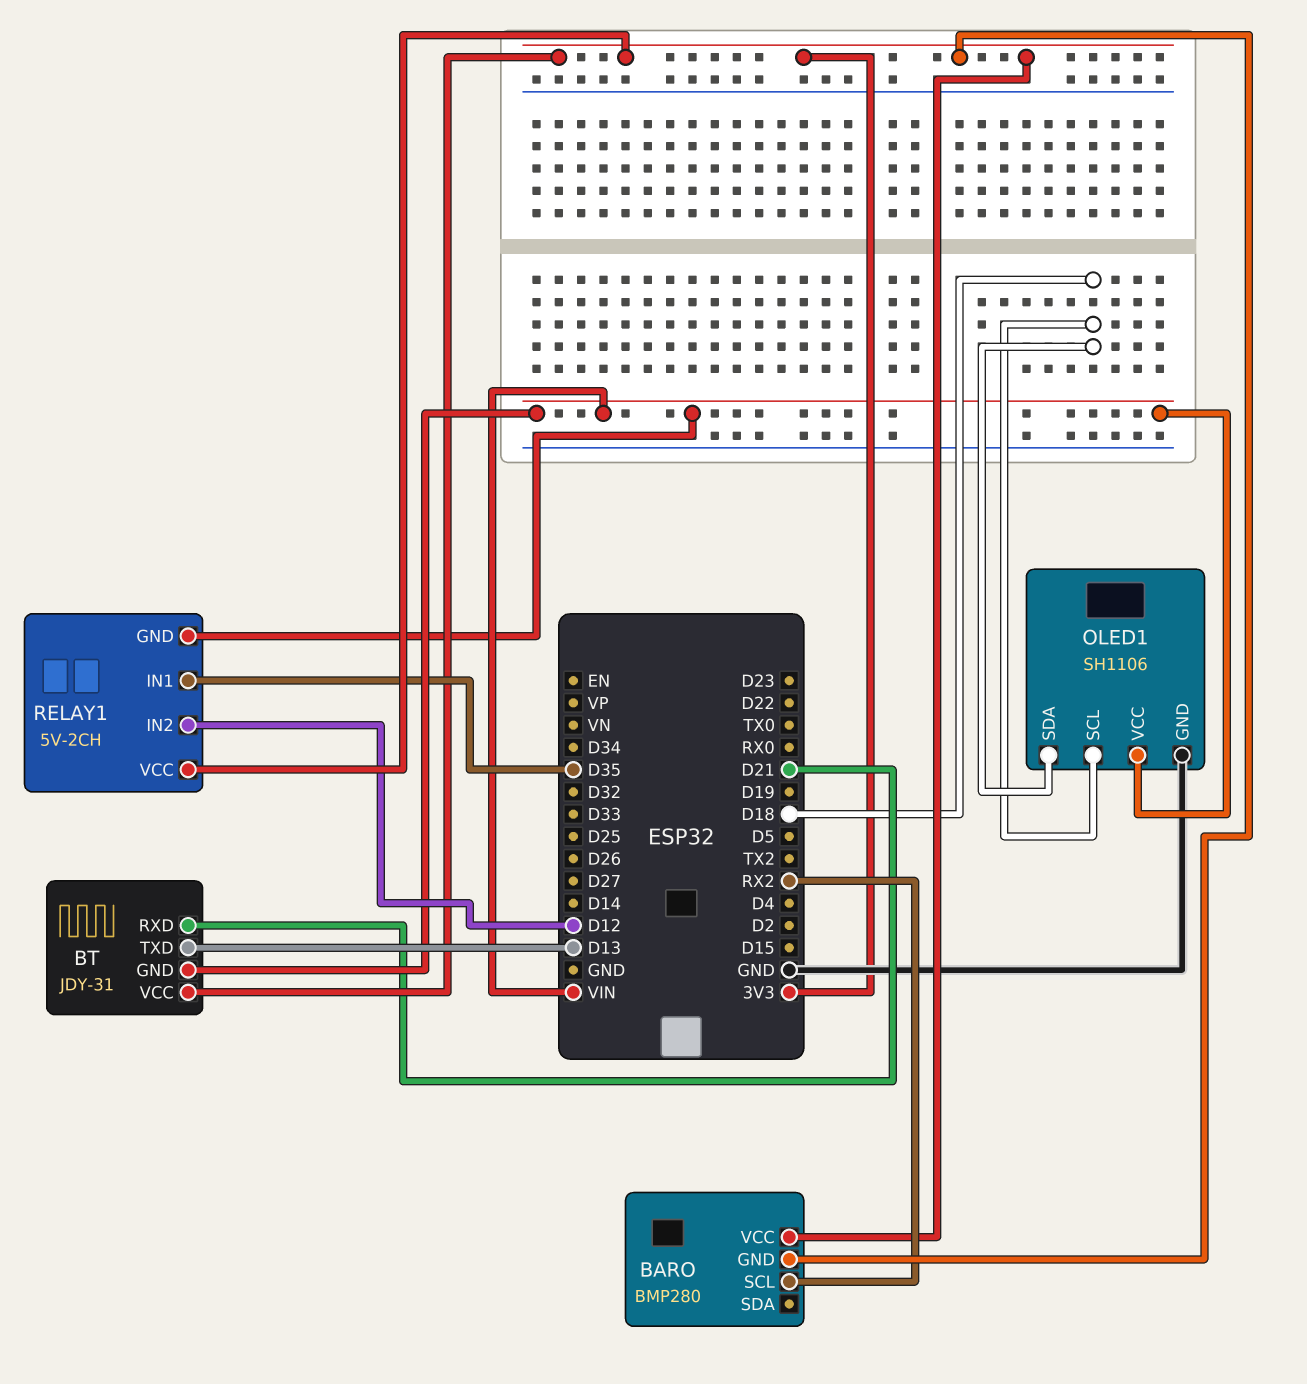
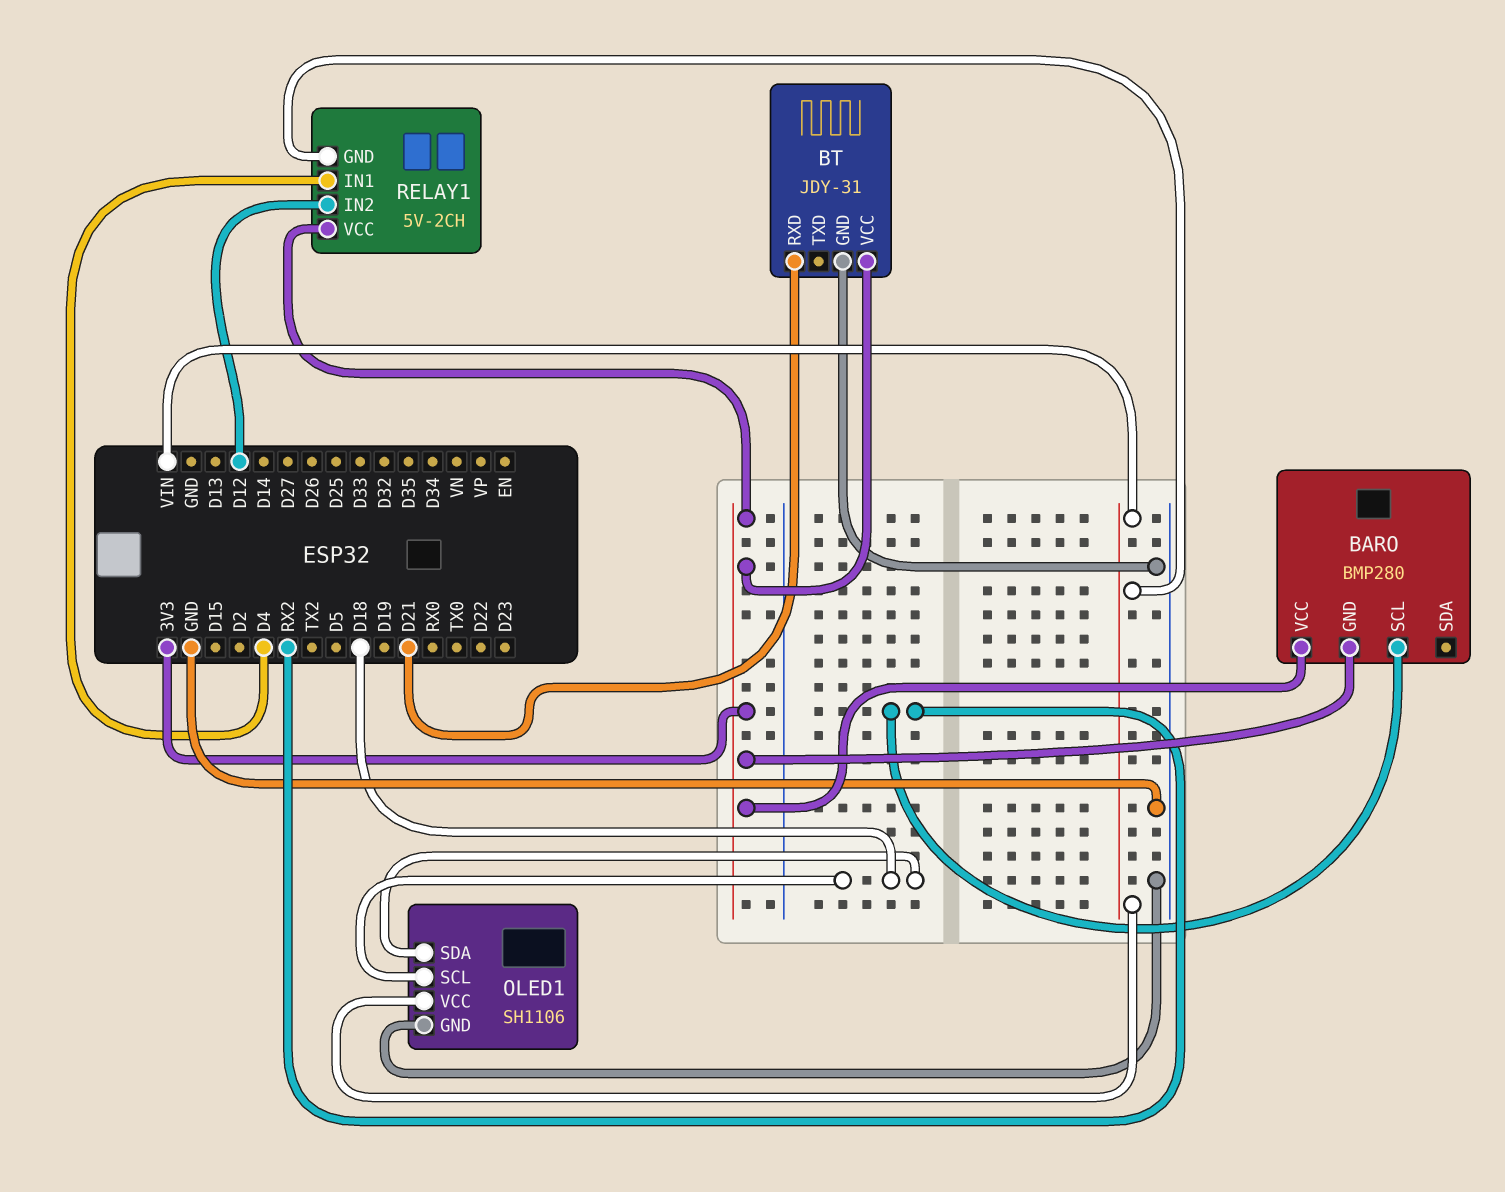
BT pin GND: VIN -> GND
BT pin TXD: D13 -> none
RELAY1 pin IN1: D35 -> D4

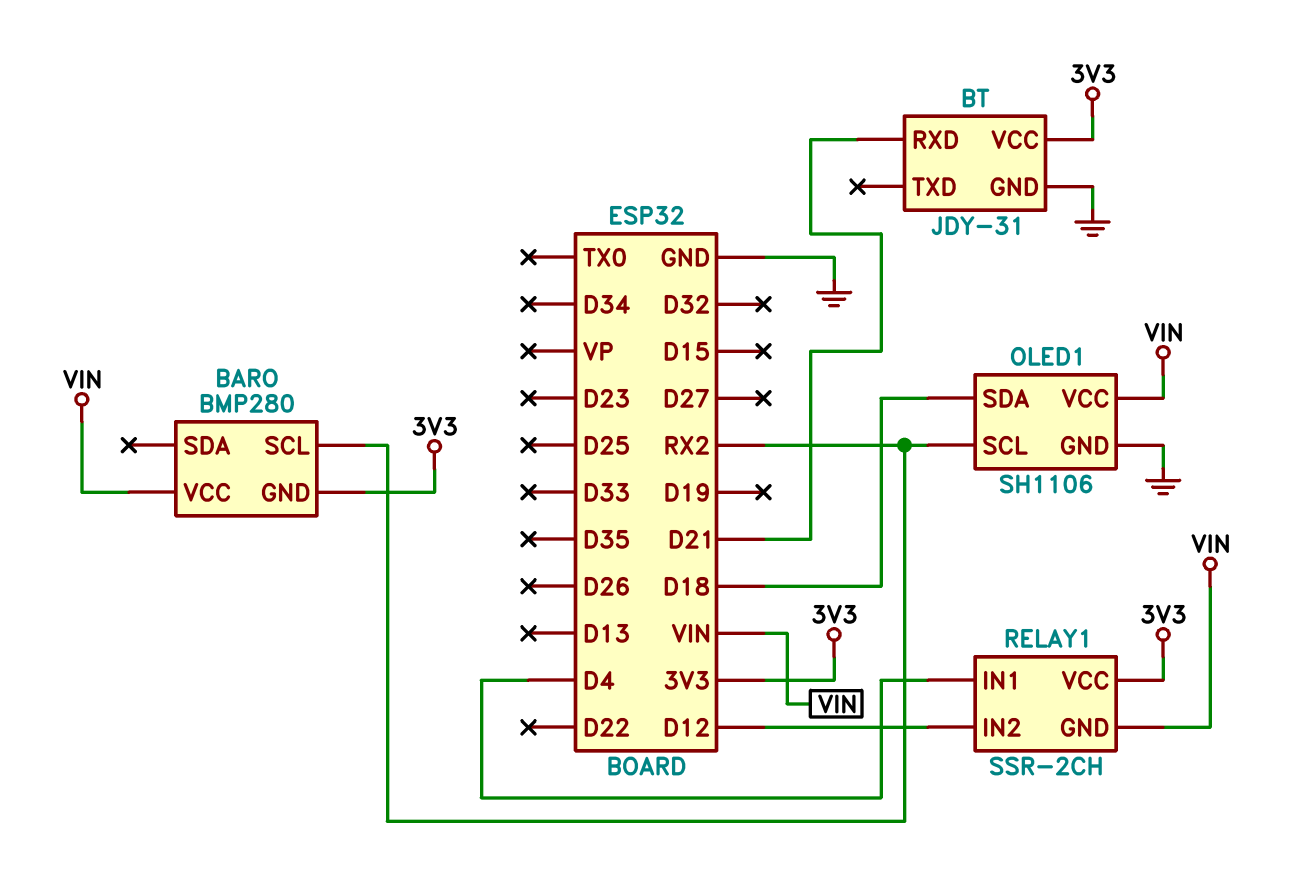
BARO pin VCC: 3V3 -> VIN
OLED1 pin SCL: D18 -> RX2
RELAY1: 5V-2CH -> SSR-2CH

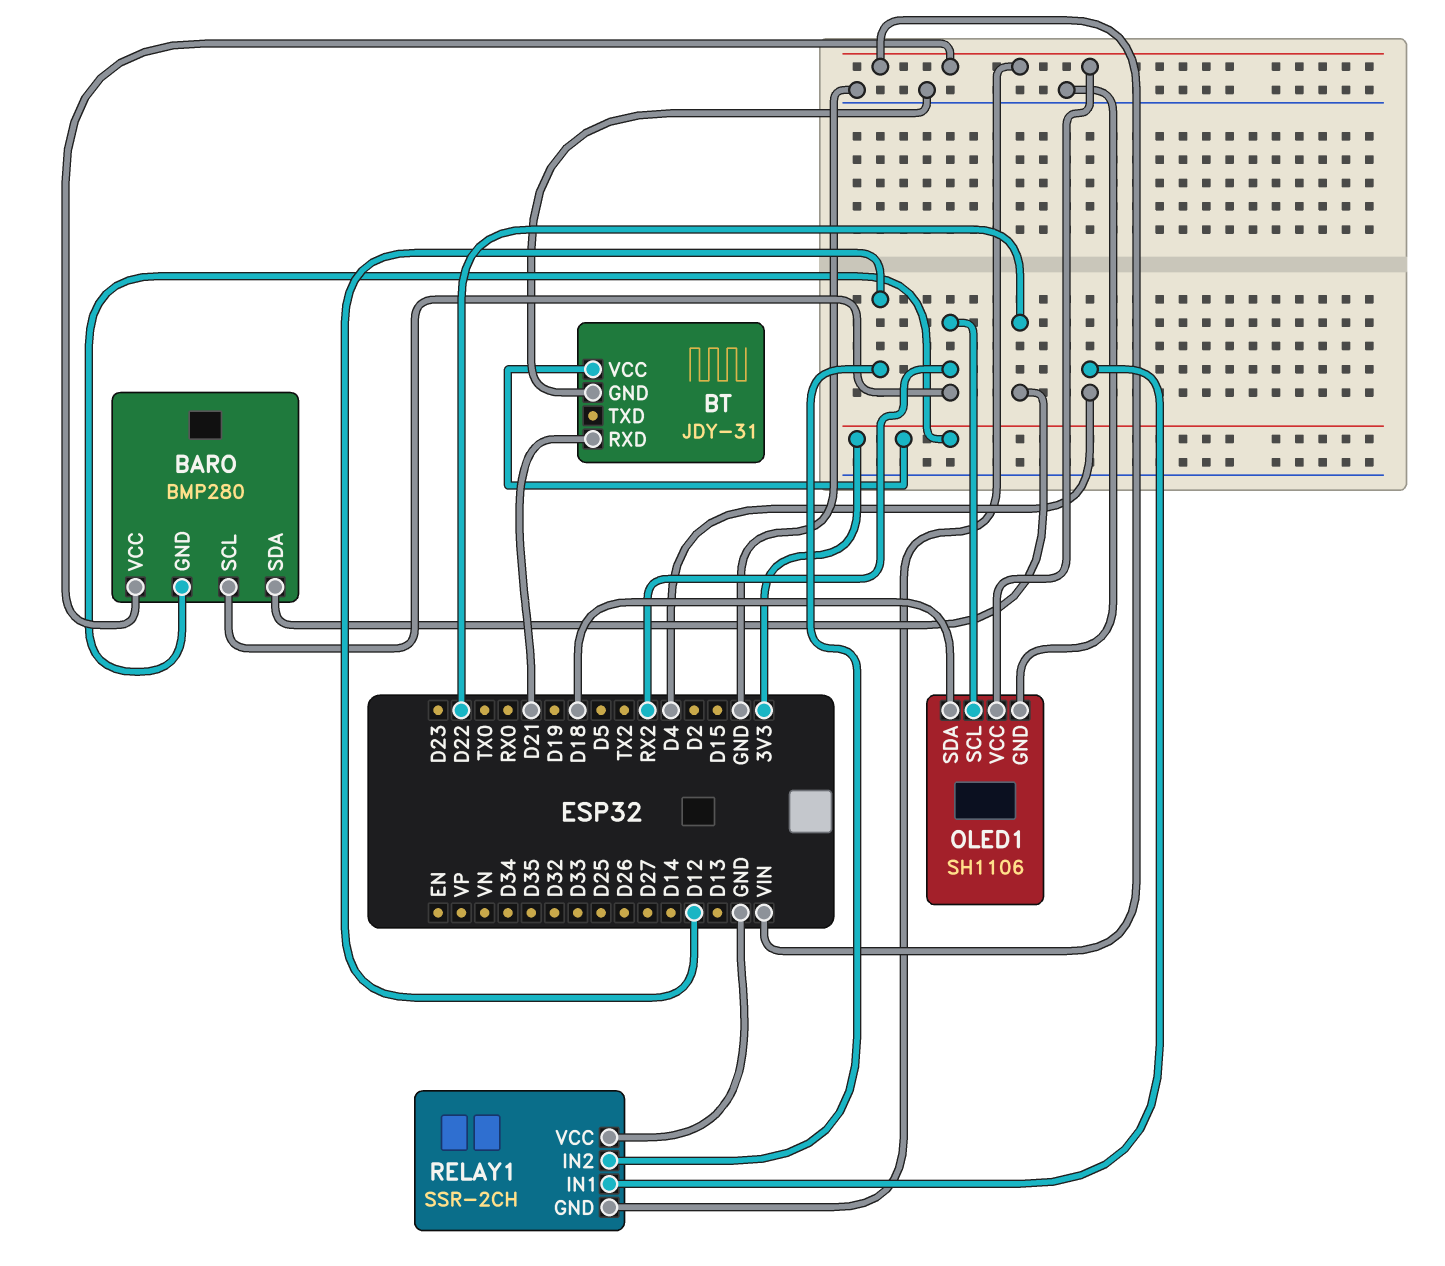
BARO pin SDA: none -> D22
RELAY1 pin VCC: 3V3 -> GND

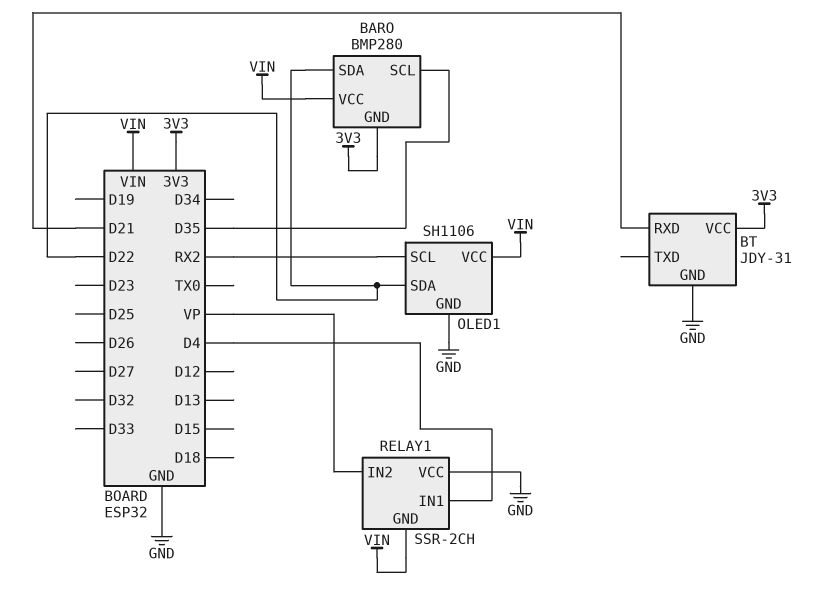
BARO pin SCL: RX2 -> D35
OLED1 pin SDA: D18 -> D22
RELAY1 pin IN2: D12 -> VP

